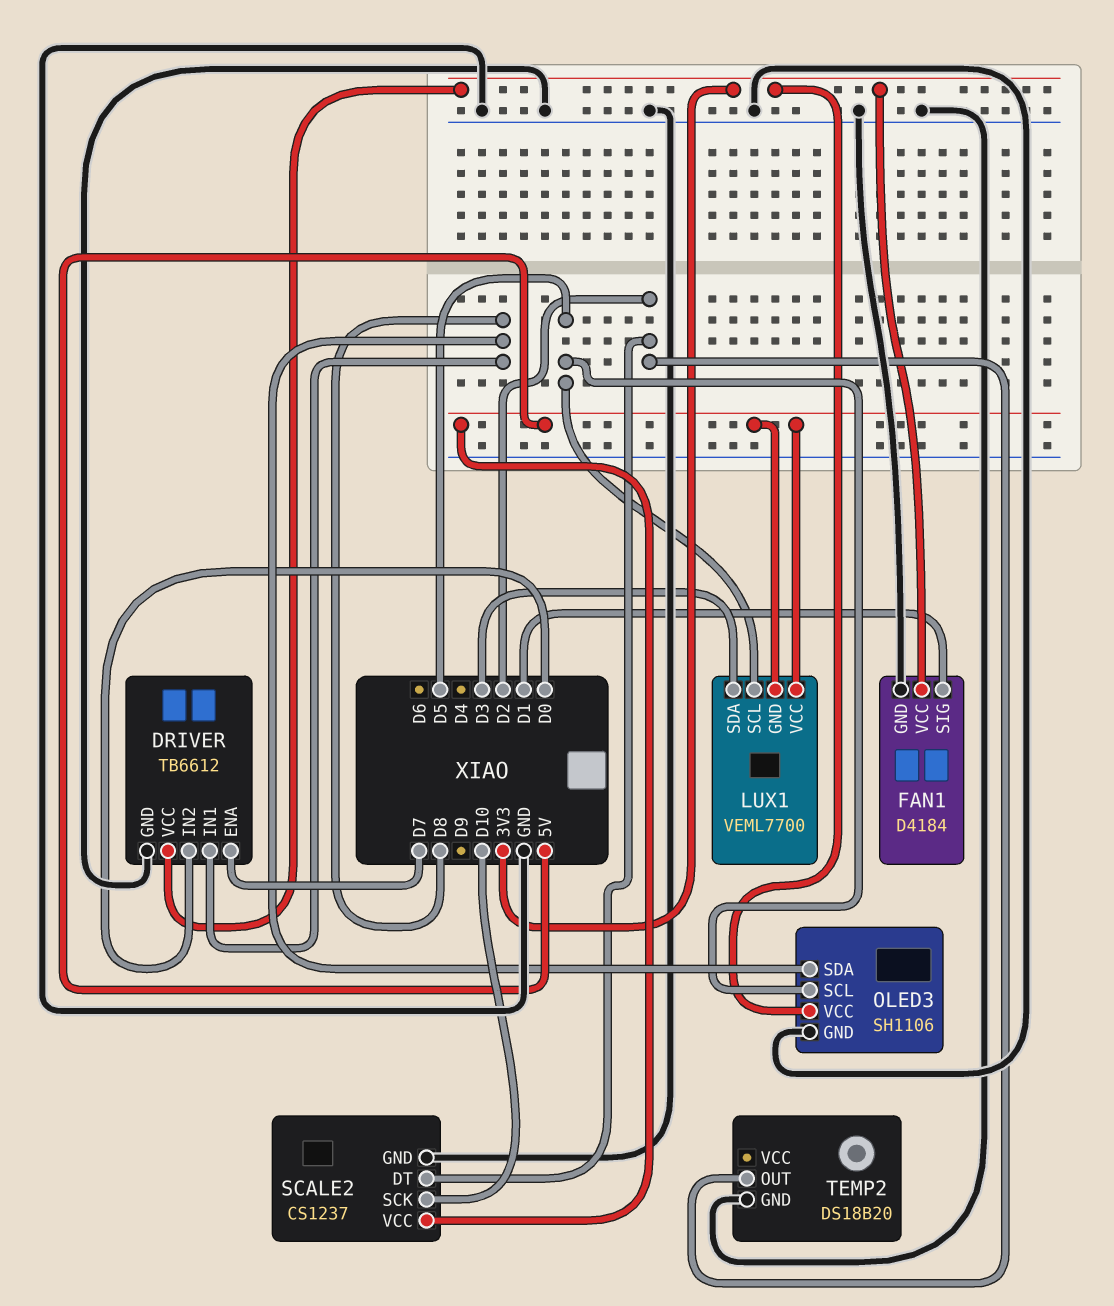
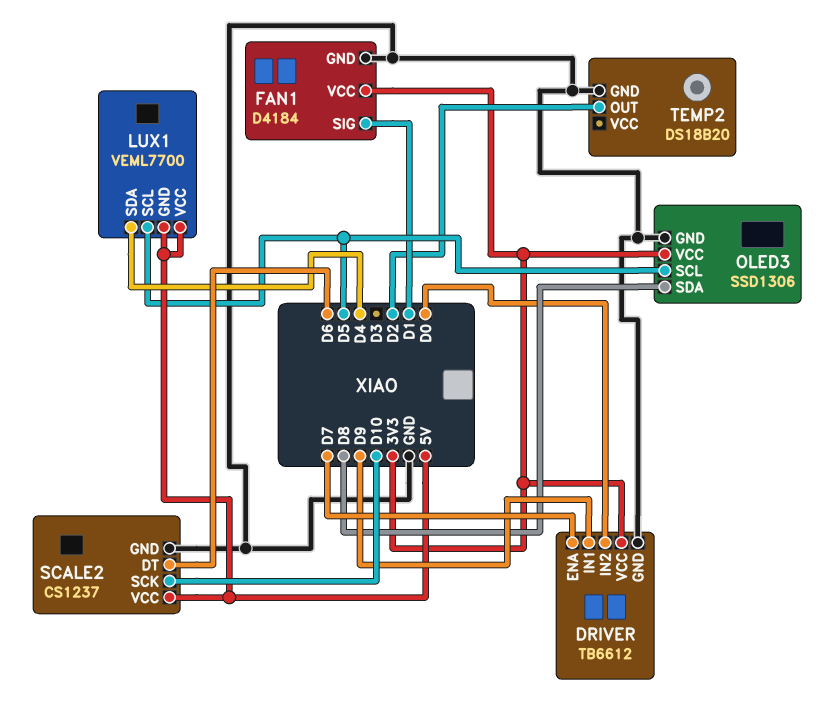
DRIVER pin IN1: D8 -> D9
LUX1 pin SDA: D3 -> D4
OLED3: SH1106 -> SSD1306
SCALE2 pin DT: D2 -> D6

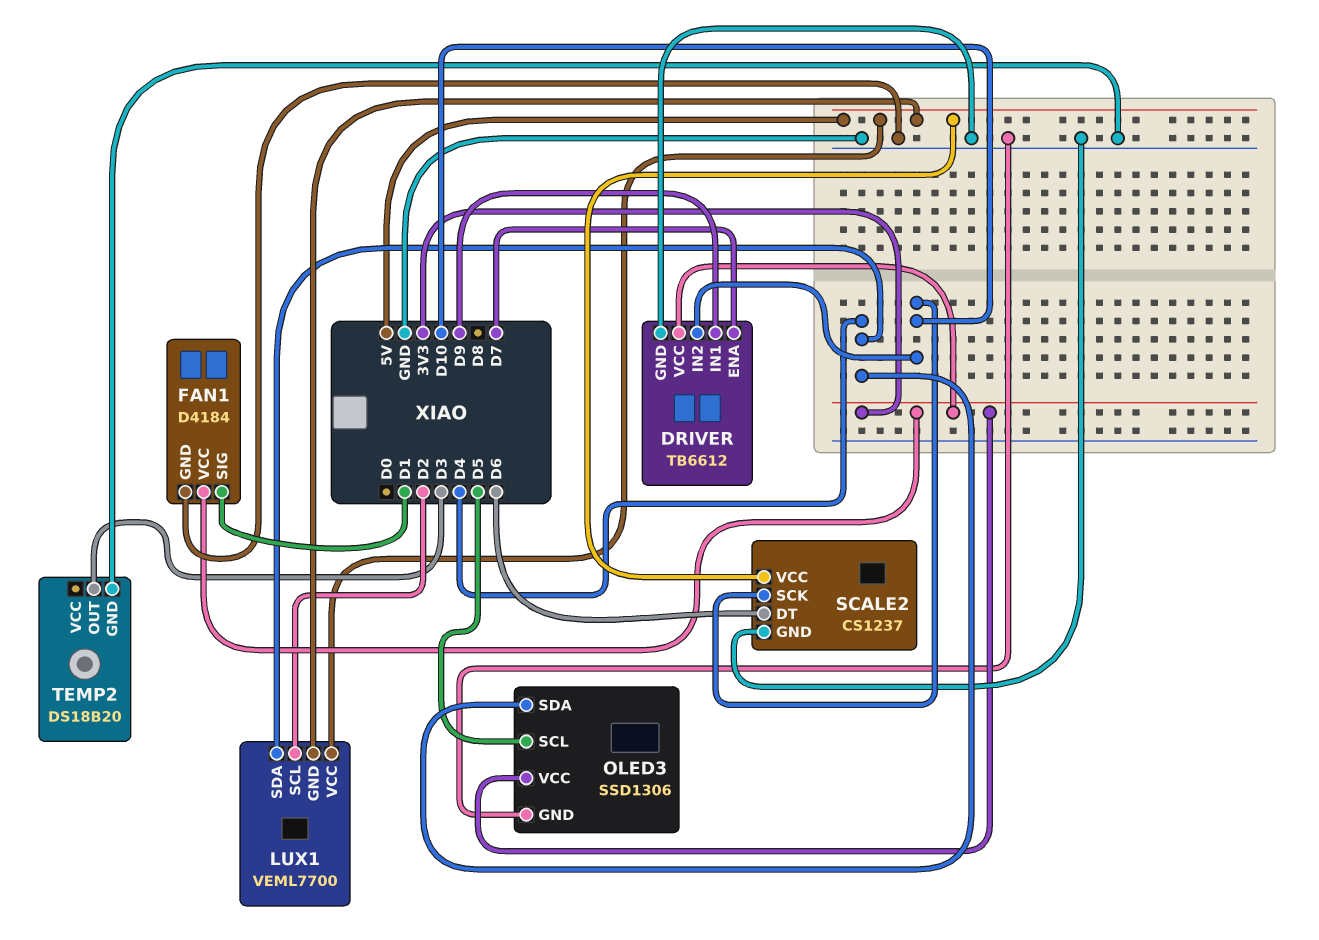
DRIVER pin IN2: D0 -> D10
LUX1 pin SCL: D5 -> D2
OLED3 pin SDA: D8 -> D4
TEMP2 pin OUT: D2 -> D3

